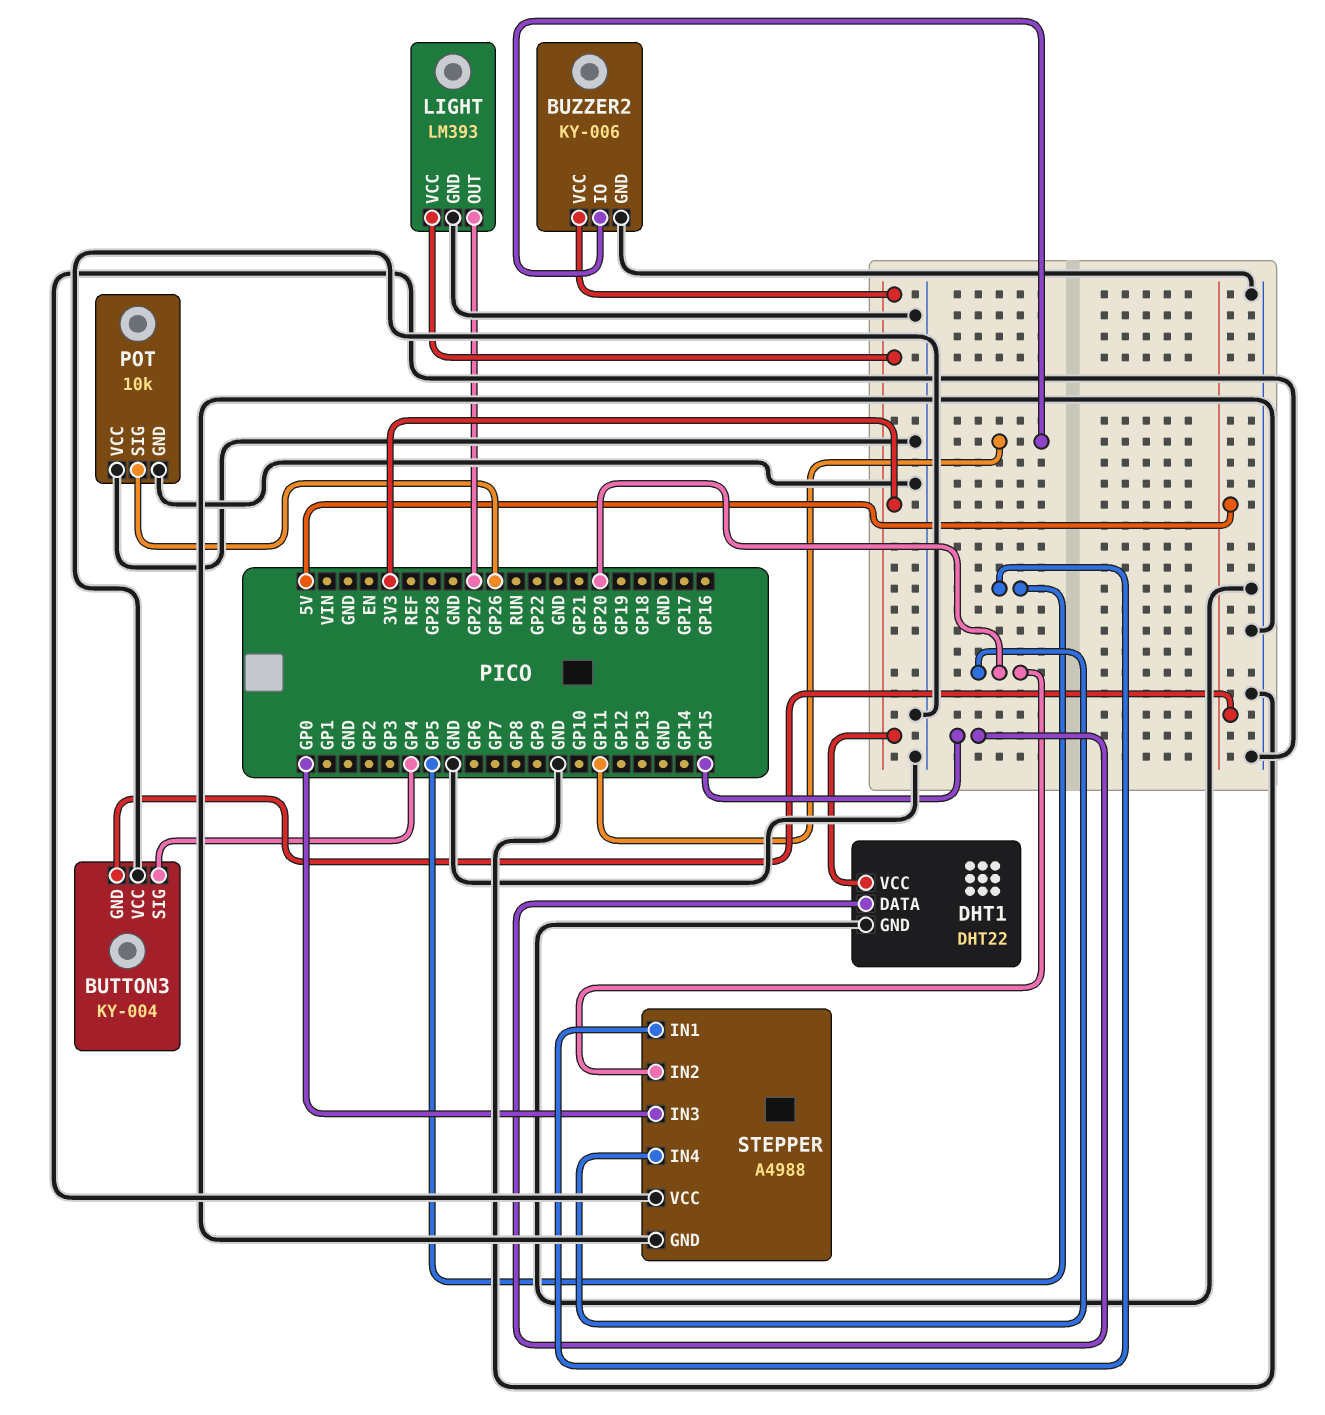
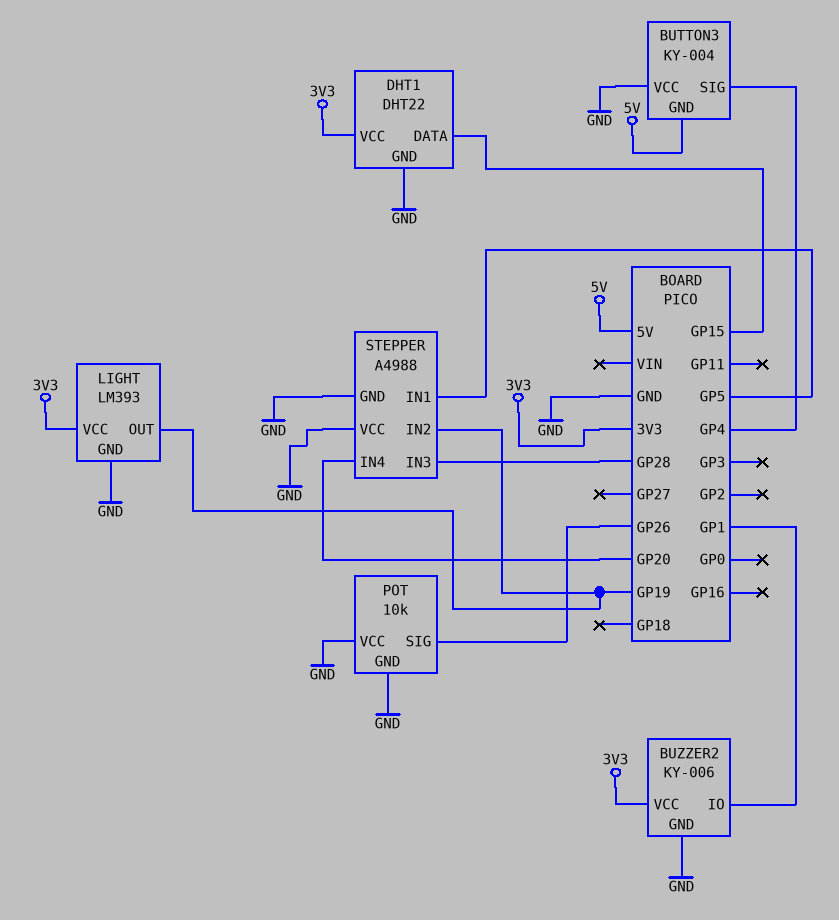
BUZZER2 pin IO: GP11 -> GP1
LIGHT pin OUT: GP27 -> GP19
STEPPER pin IN2: GP20 -> GP19
STEPPER pin IN3: GP0 -> GP28

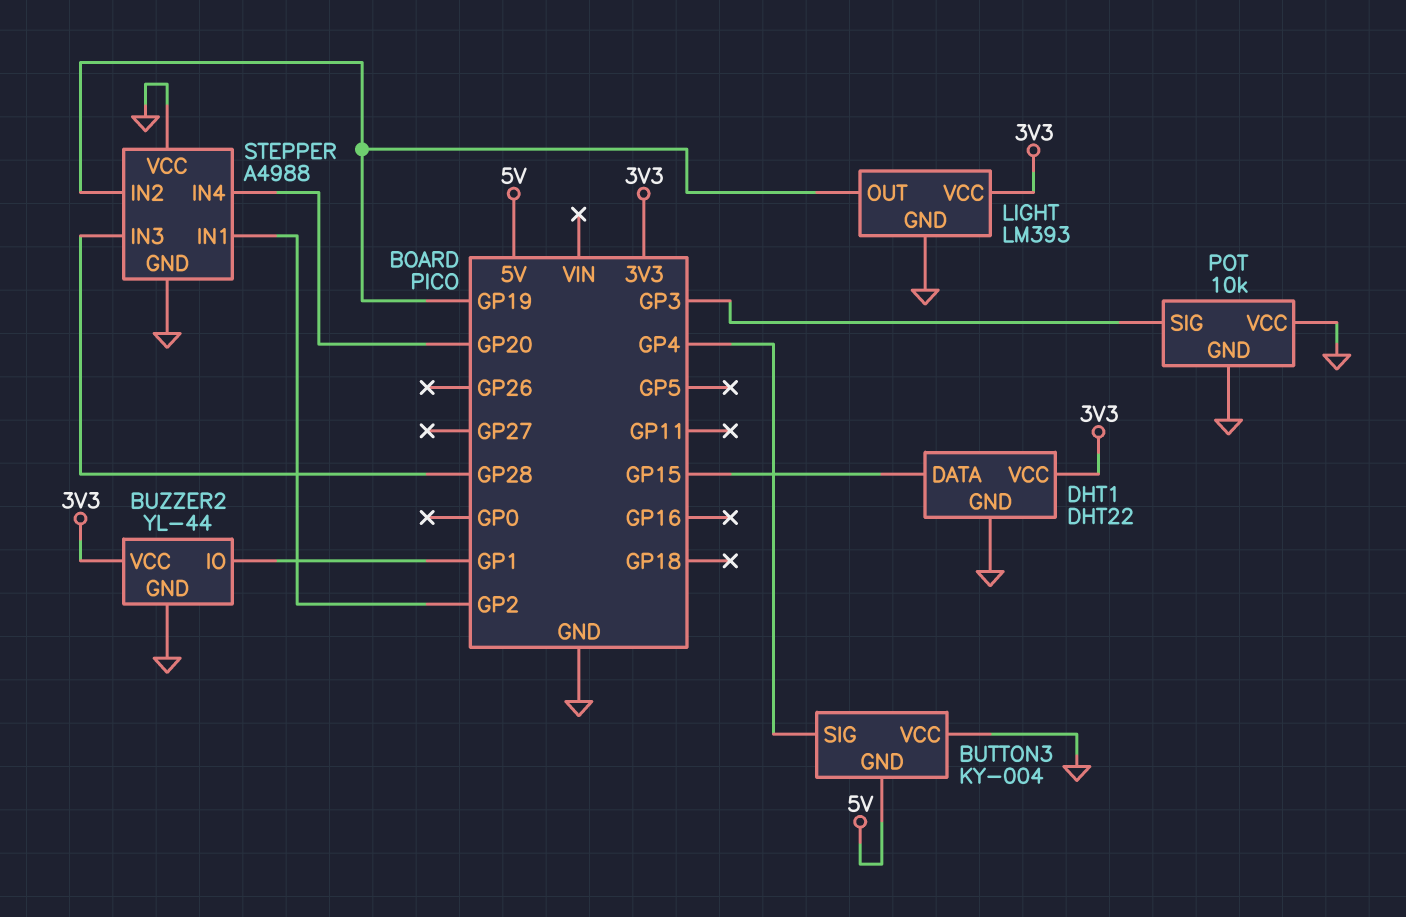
BUZZER2: KY-006 -> YL-44
POT pin SIG: GP26 -> GP3
STEPPER pin IN1: GP5 -> GP2

